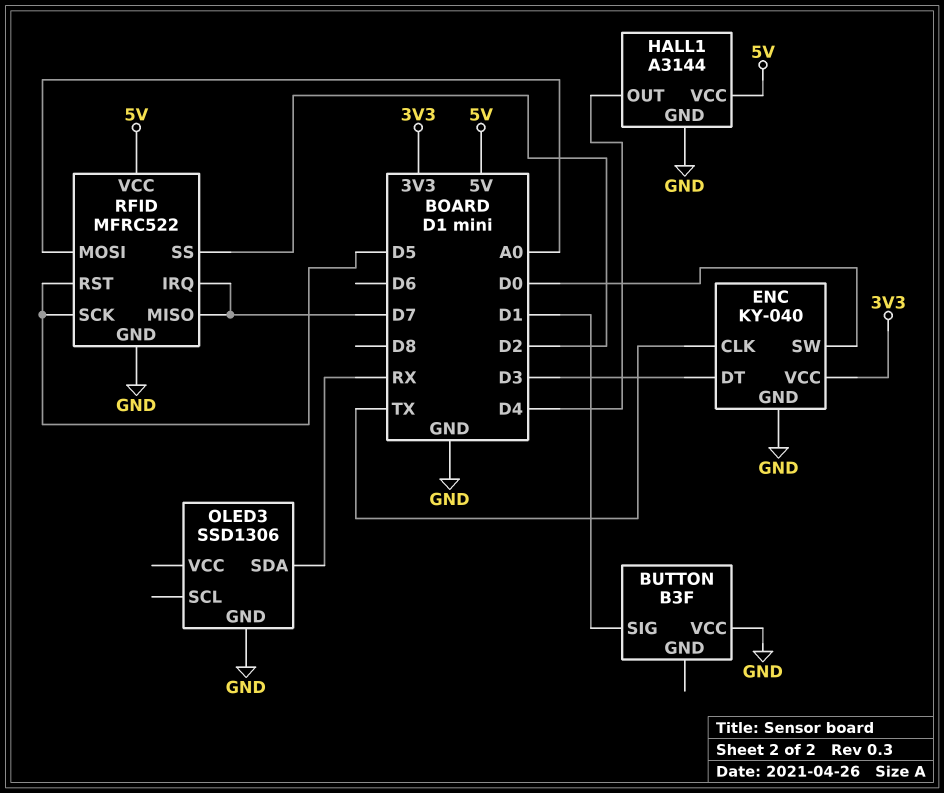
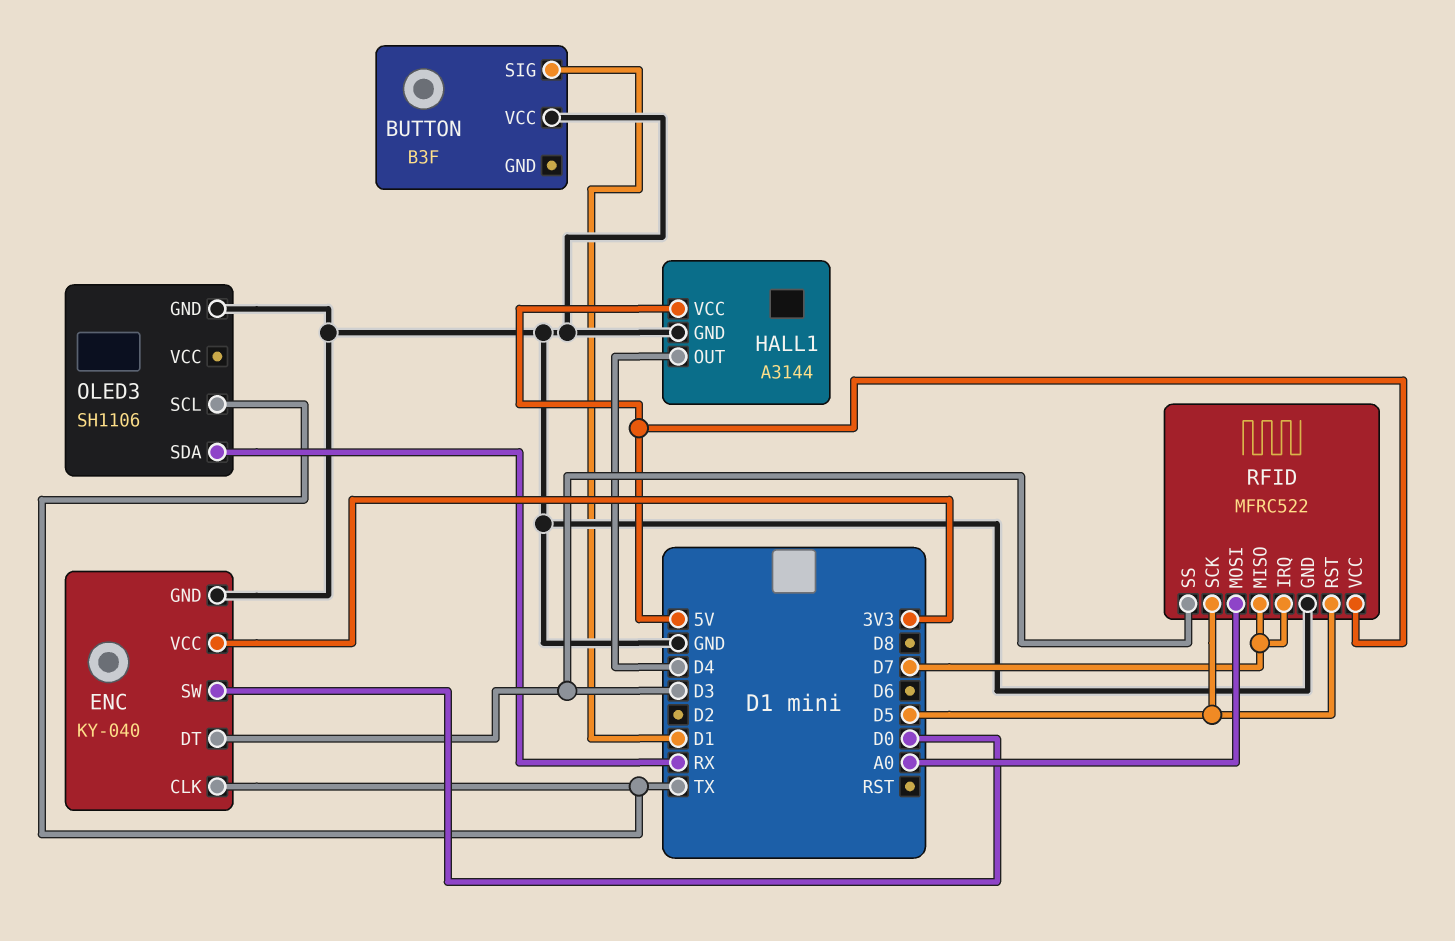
OLED3: SSD1306 -> SH1106
OLED3 pin SCL: none -> TX
RFID pin SS: D2 -> D3

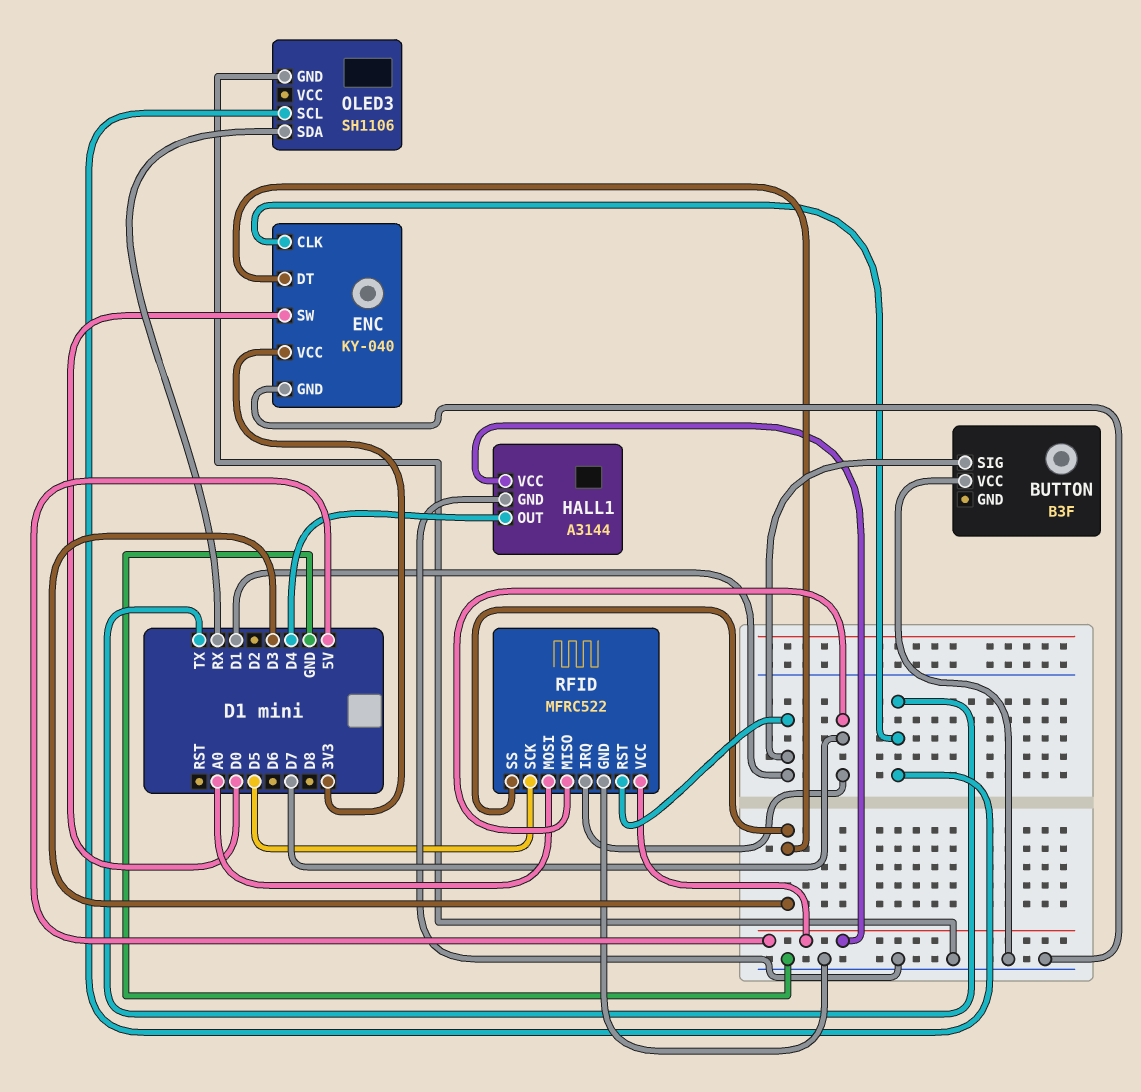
RFID pin RST: D5 -> D1

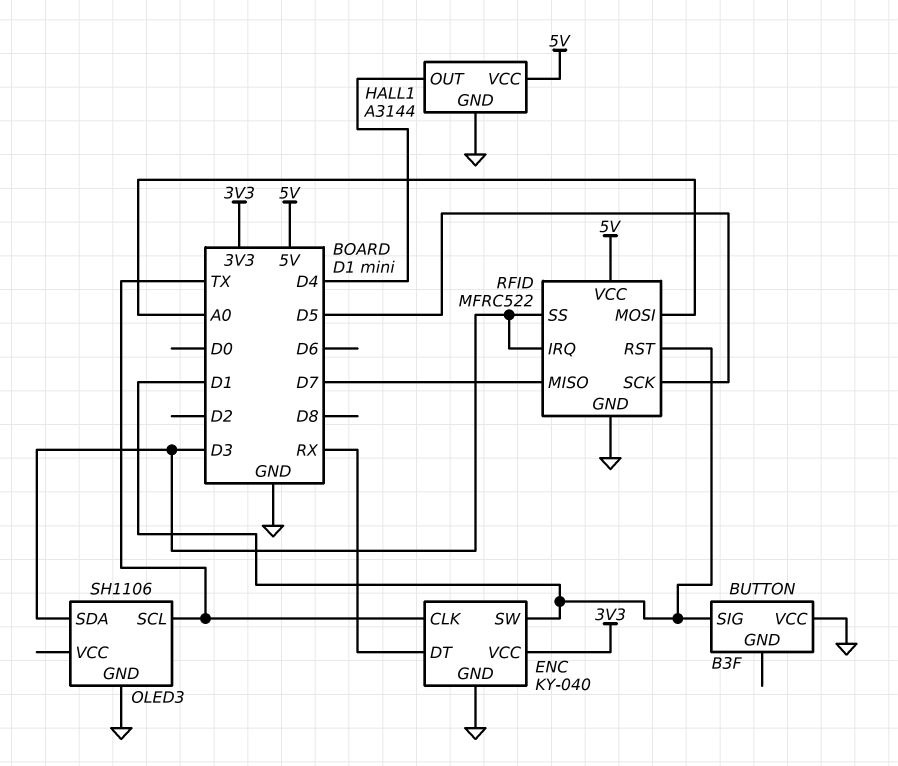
ENC pin DT: D3 -> RX
ENC pin SW: D0 -> D1
OLED3 pin SDA: RX -> D3
RFID pin IRQ: D7 -> D3

